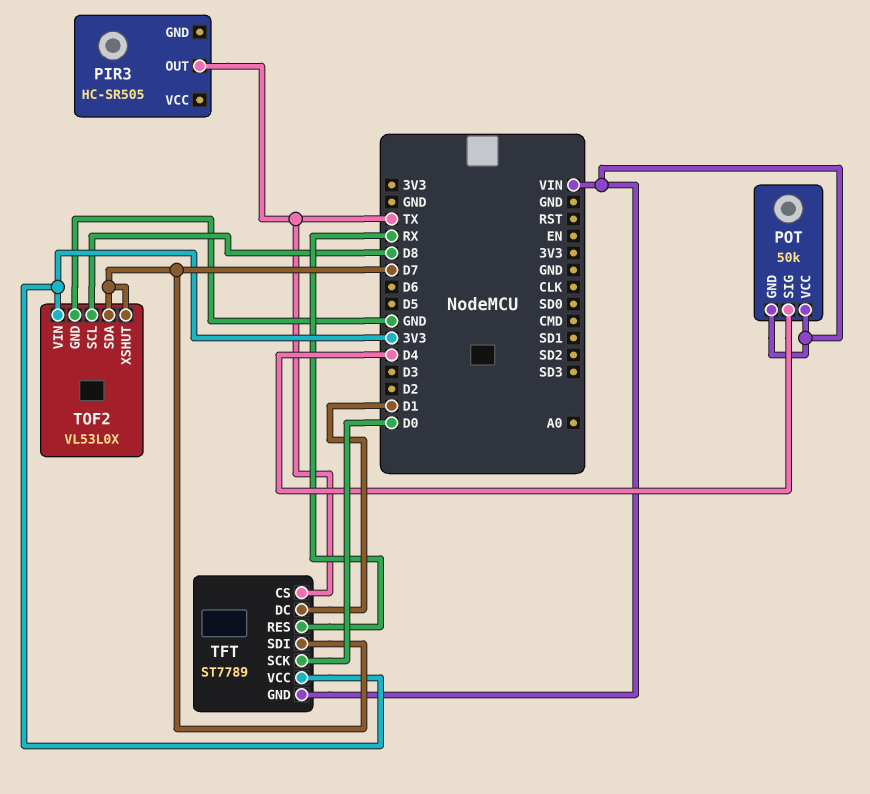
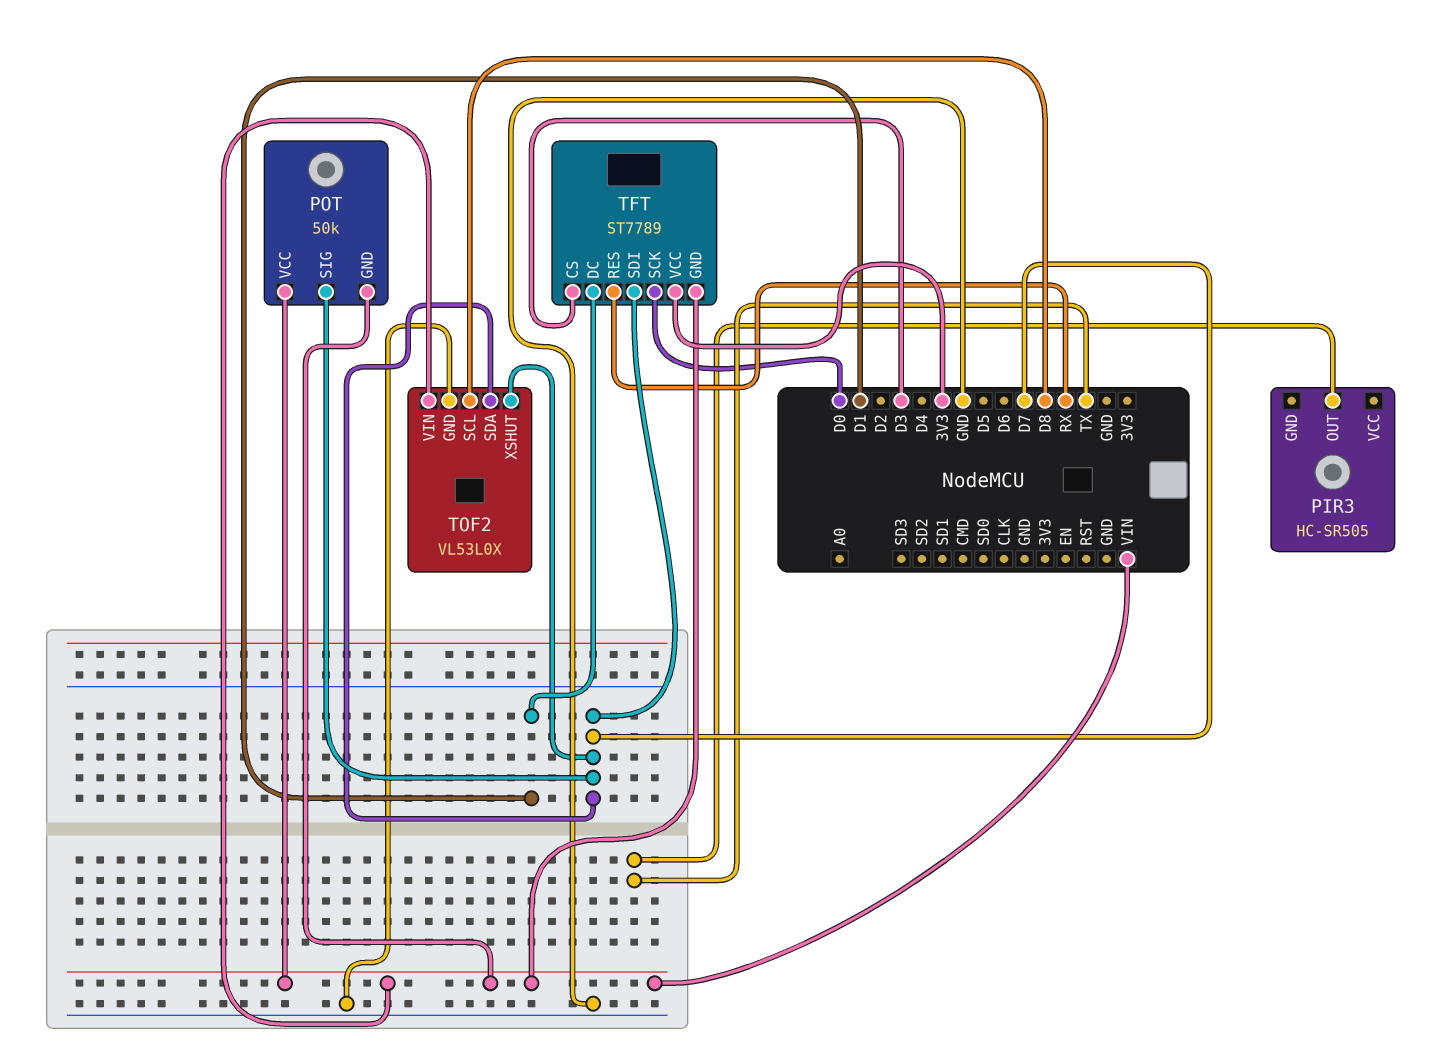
POT pin SIG: D4 -> D7
TFT pin CS: TX -> D3
TOF2 pin VIN: 3V3 -> VIN

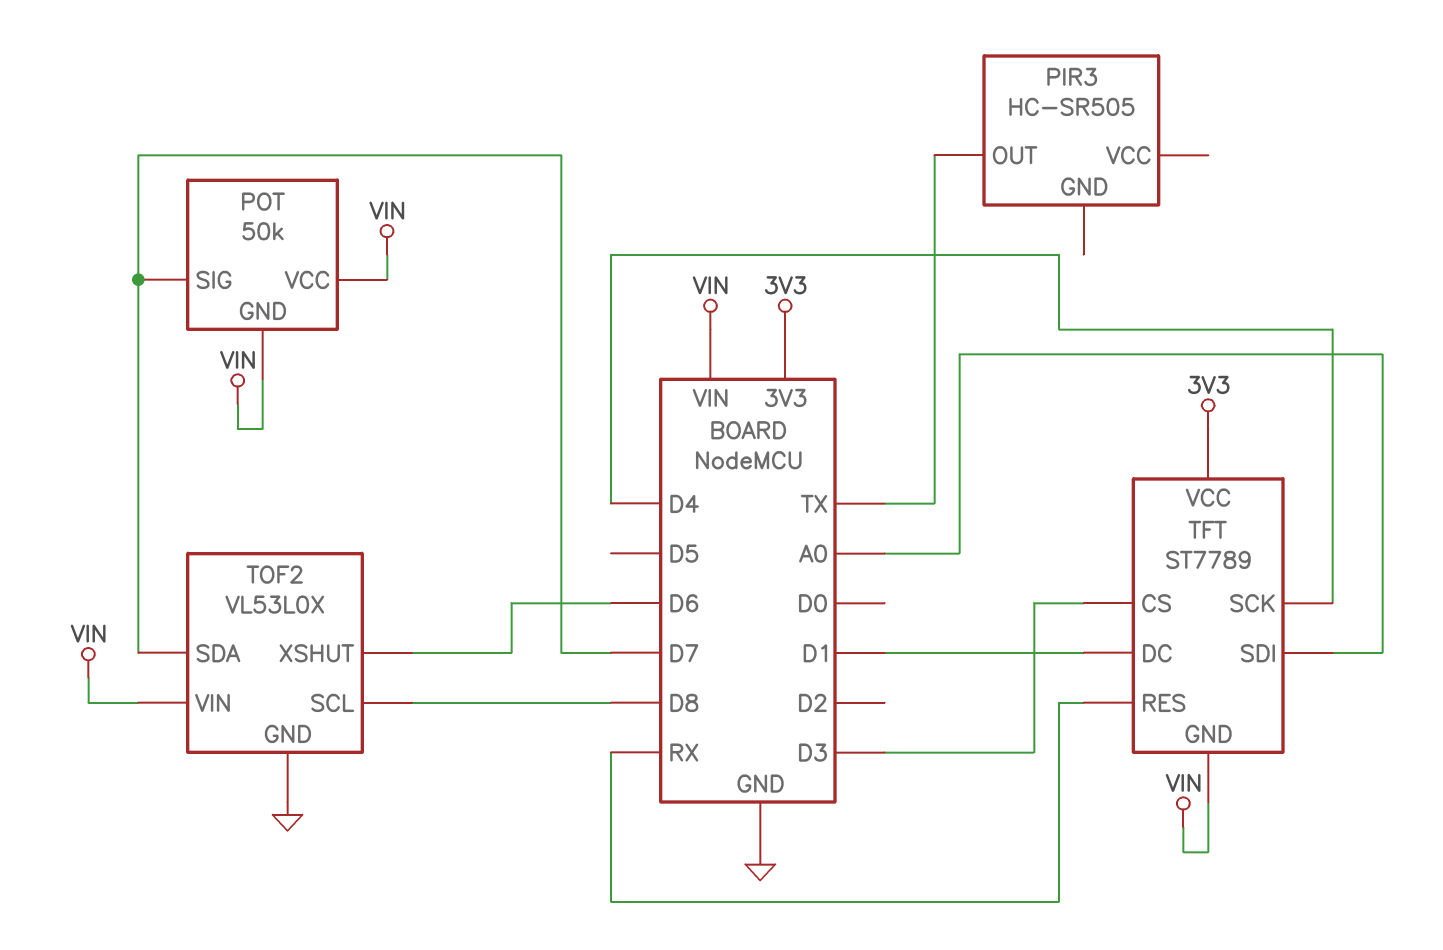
TFT pin SCK: D0 -> D4
TFT pin SDI: D7 -> A0
TOF2 pin XSHUT: D7 -> D6

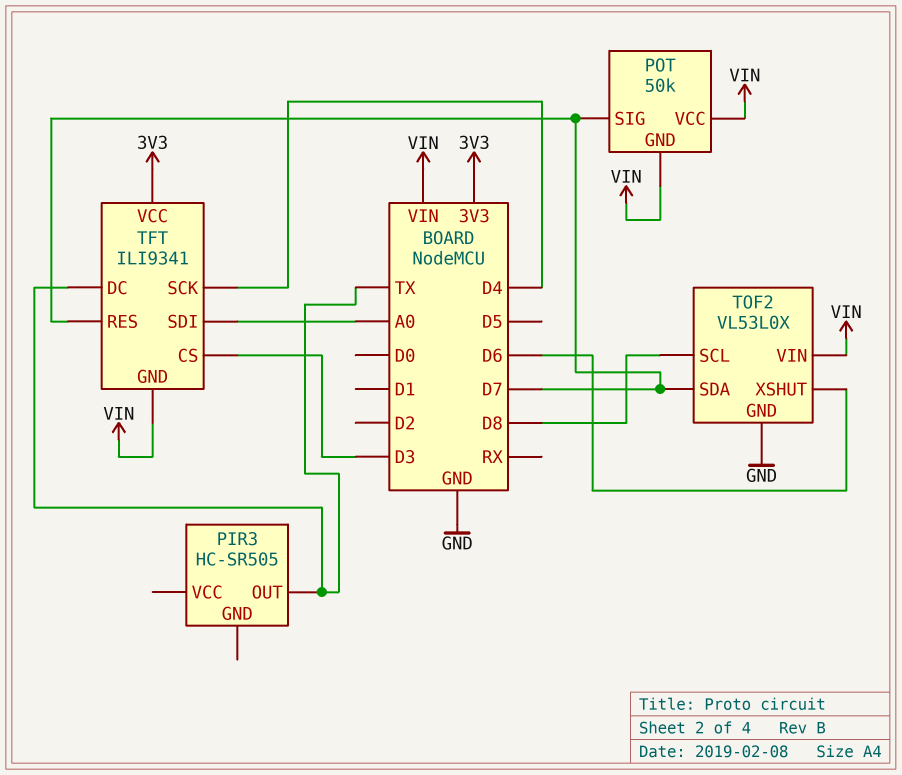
TFT: ST7789 -> ILI9341
TFT pin DC: D1 -> TX
TFT pin RES: RX -> D7

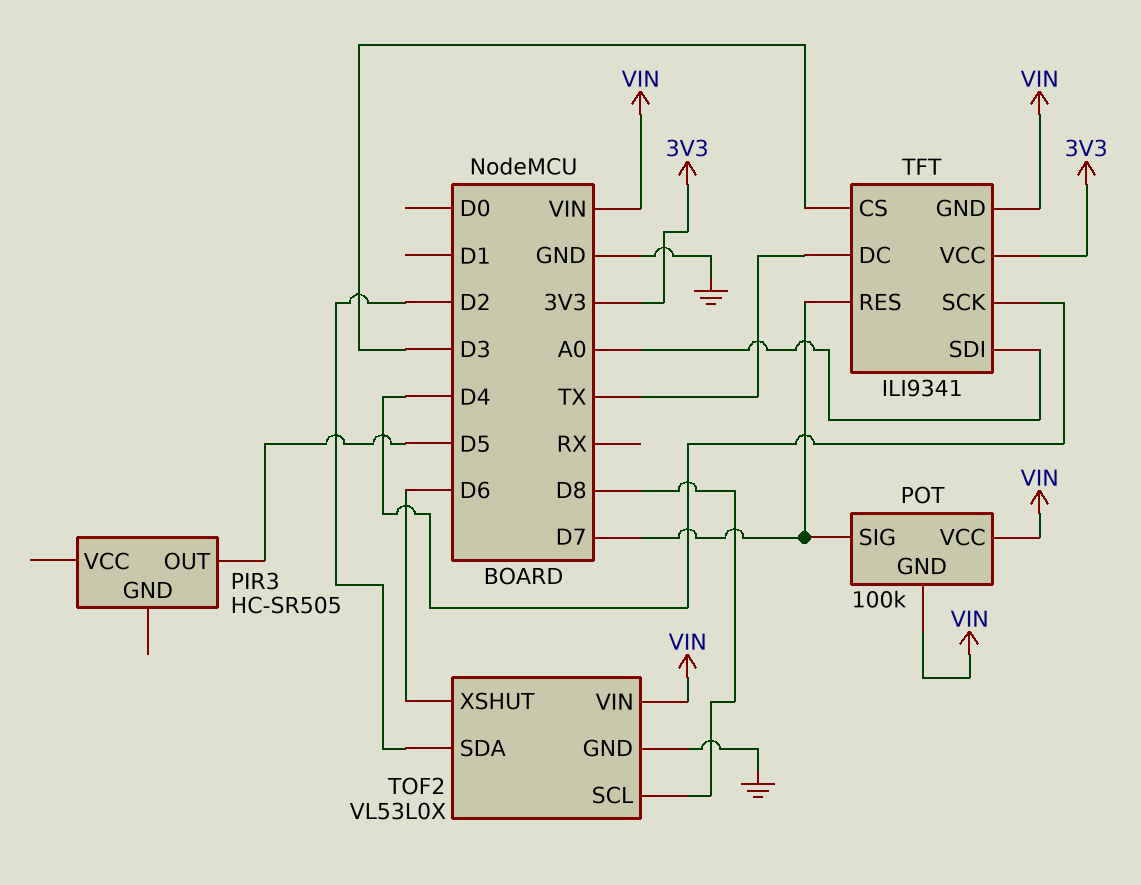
PIR3 pin OUT: TX -> D5
POT: 50k -> 100k
TOF2 pin SDA: D7 -> D2

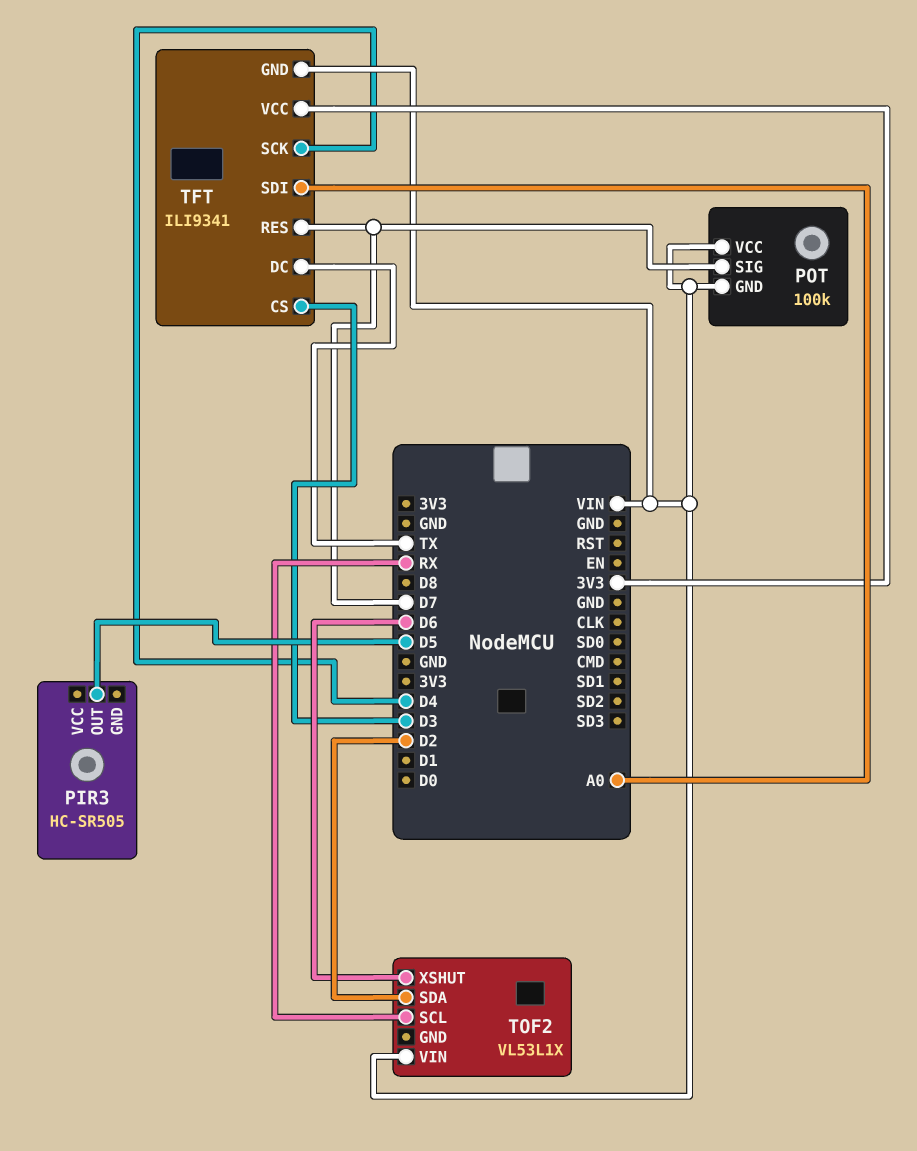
TOF2: VL53L0X -> VL53L1X
TOF2 pin GND: GND -> none
TOF2 pin SCL: D8 -> RX

